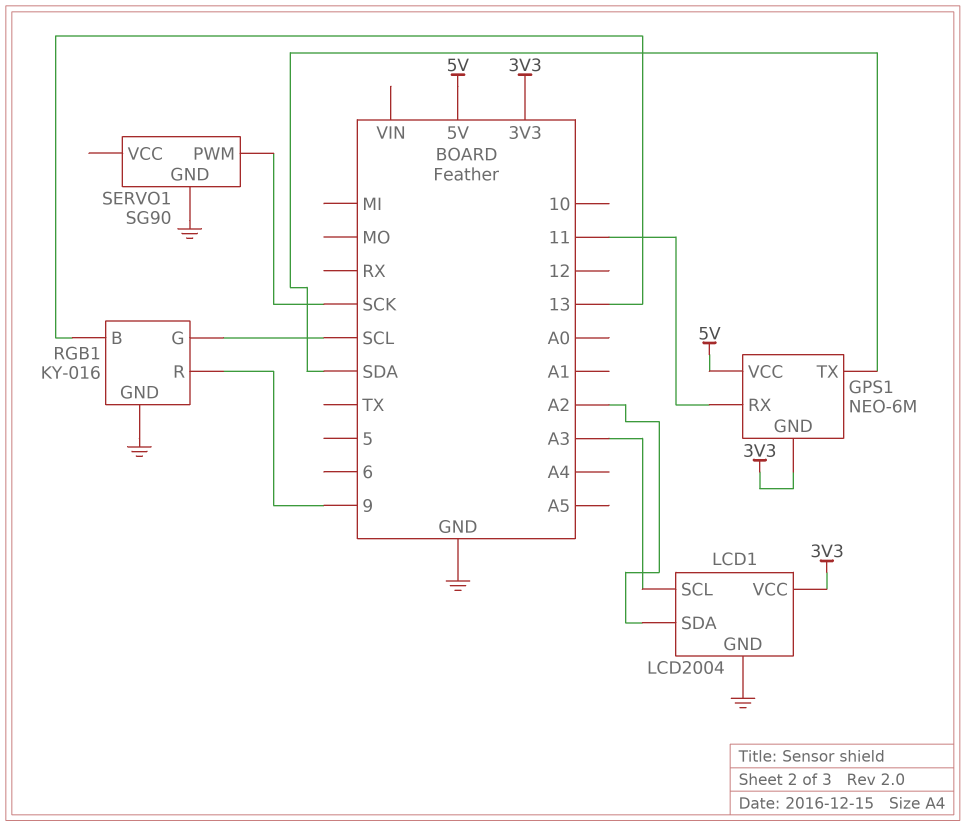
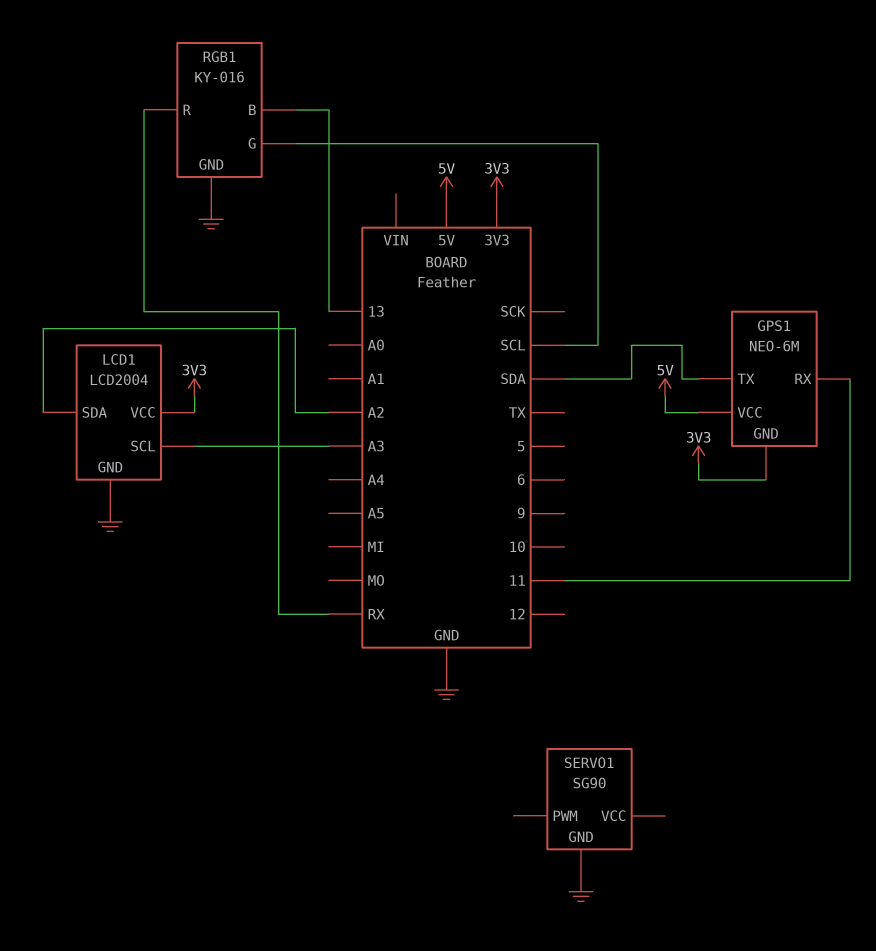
RGB1 pin R: 9 -> RX
SERVO1 pin PWM: SCK -> none

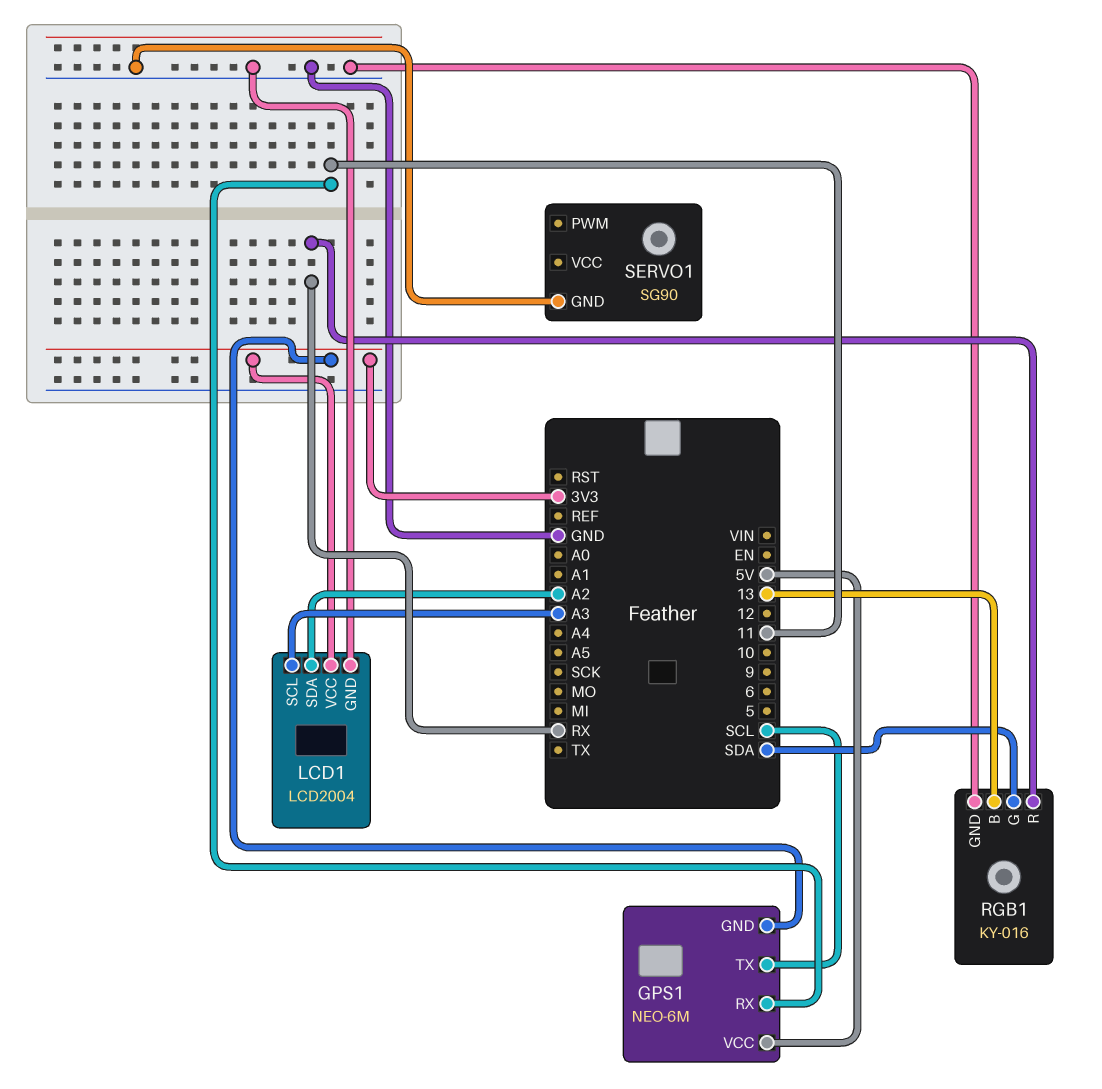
GPS1 pin TX: SDA -> SCL
RGB1 pin G: SCL -> SDA

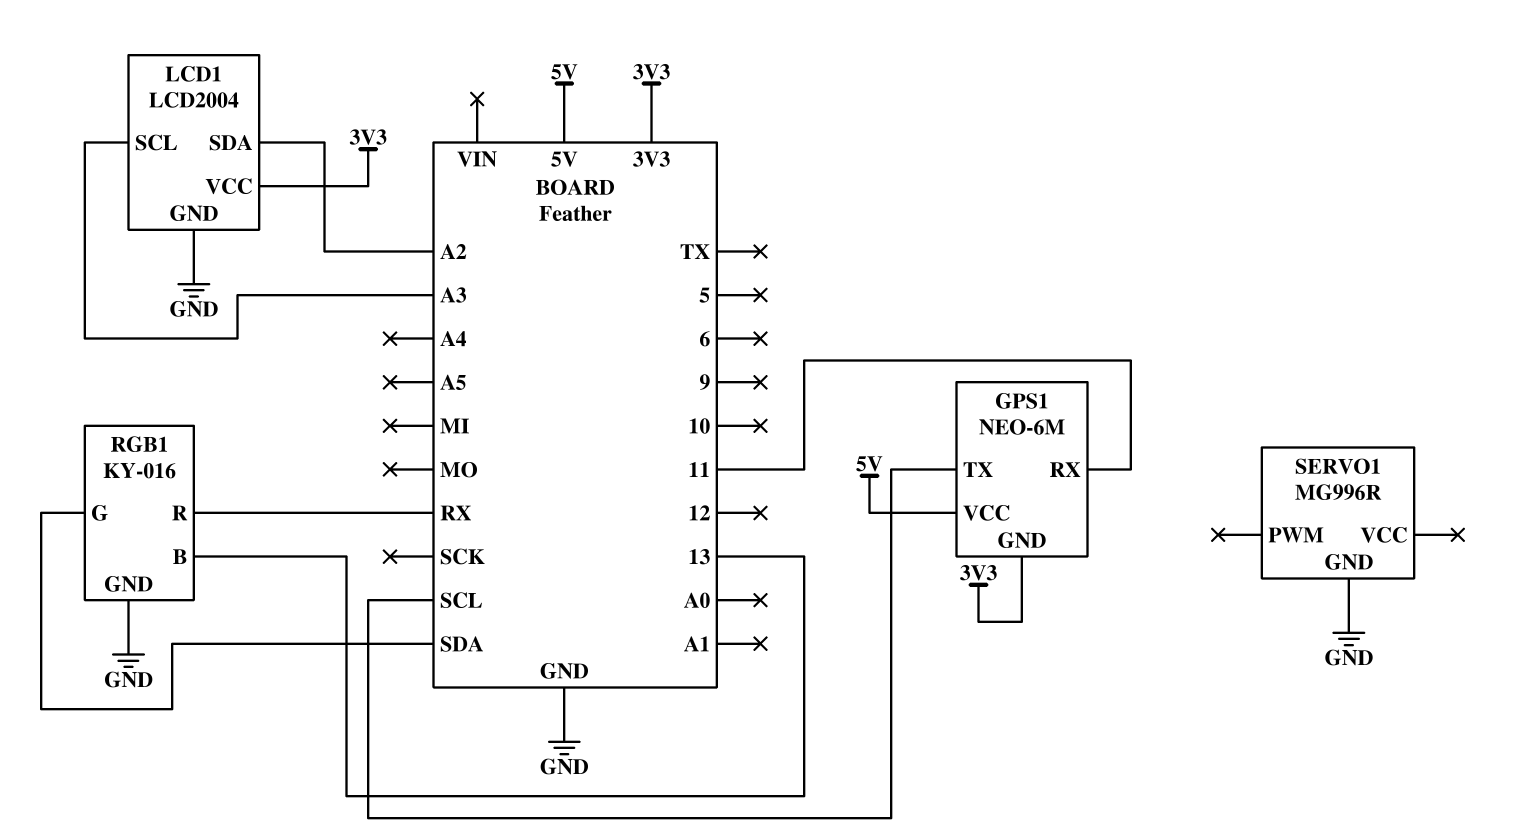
SERVO1: SG90 -> MG996R

